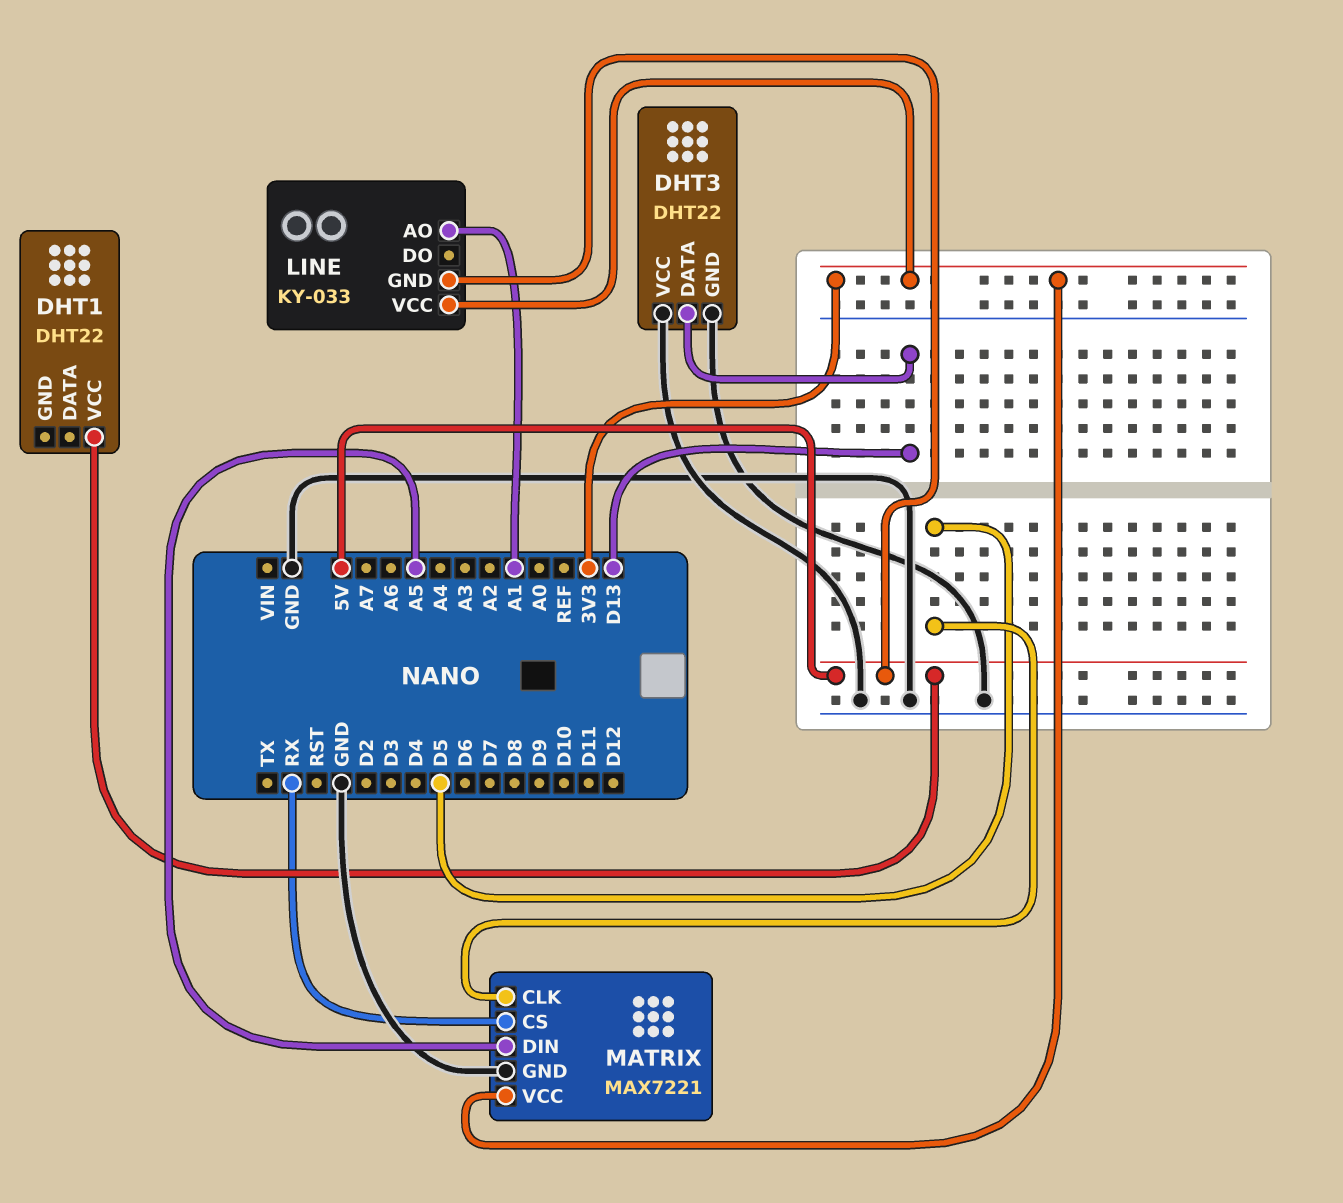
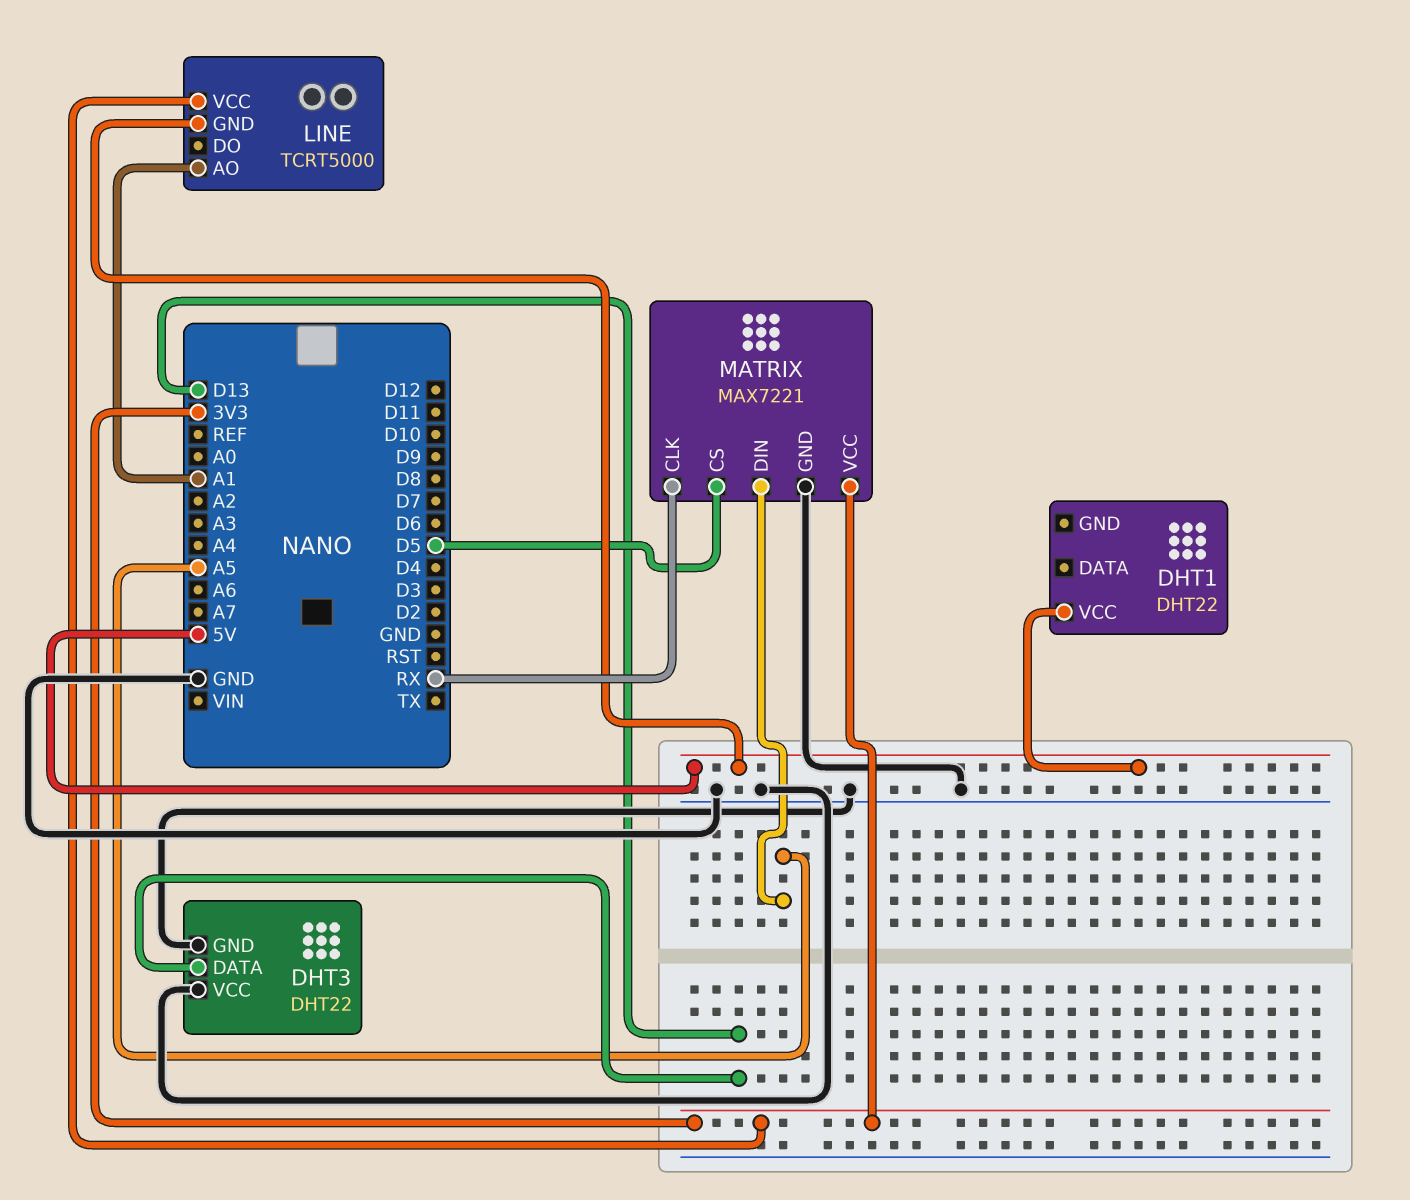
LINE: KY-033 -> TCRT5000
MATRIX pin CLK: D5 -> RX
MATRIX pin CS: RX -> D5

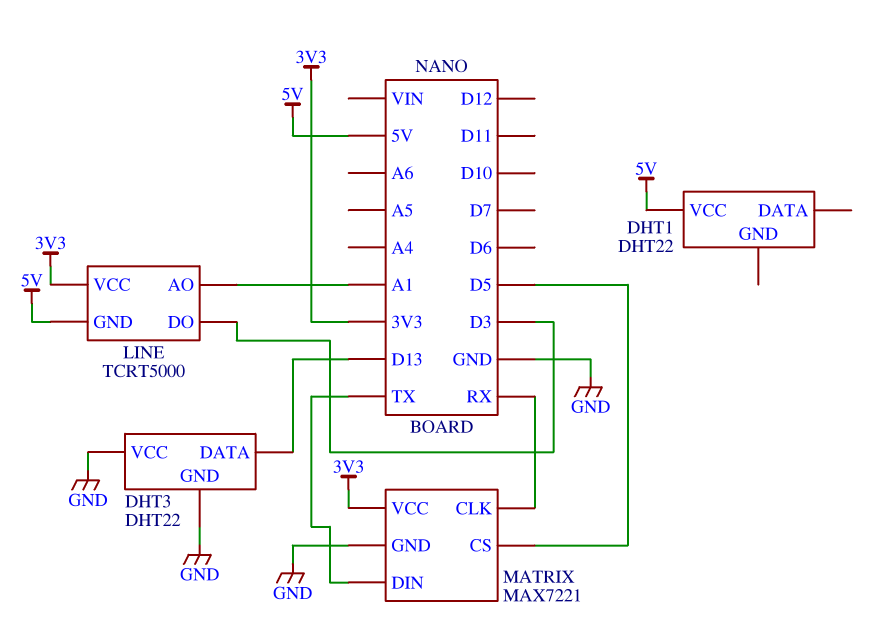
LINE pin DO: none -> D3
MATRIX pin DIN: A5 -> TX

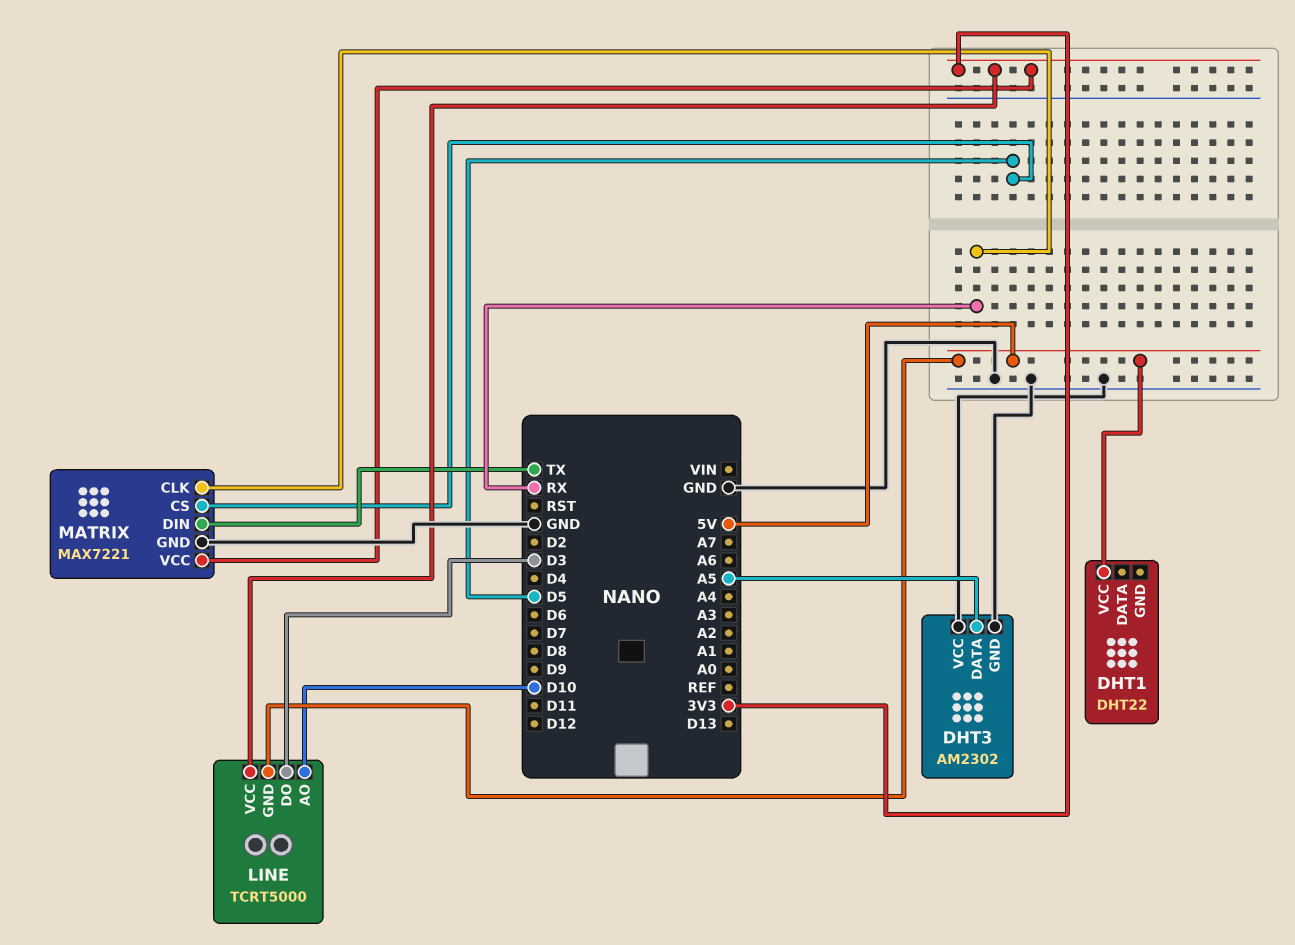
DHT3: DHT22 -> AM2302
DHT3 pin DATA: D13 -> A5
LINE pin AO: A1 -> D10

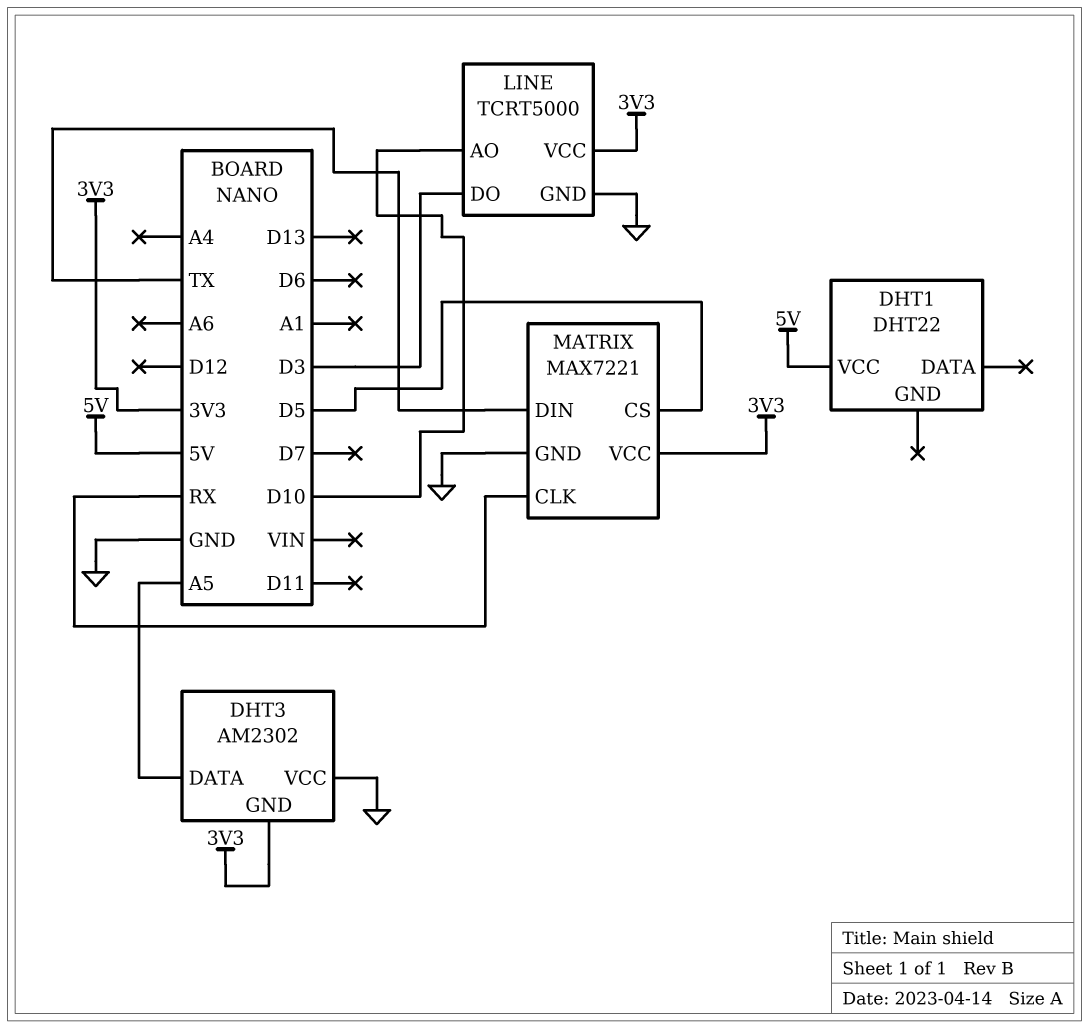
DHT3 pin GND: GND -> 3V3
LINE pin GND: 5V -> GND

